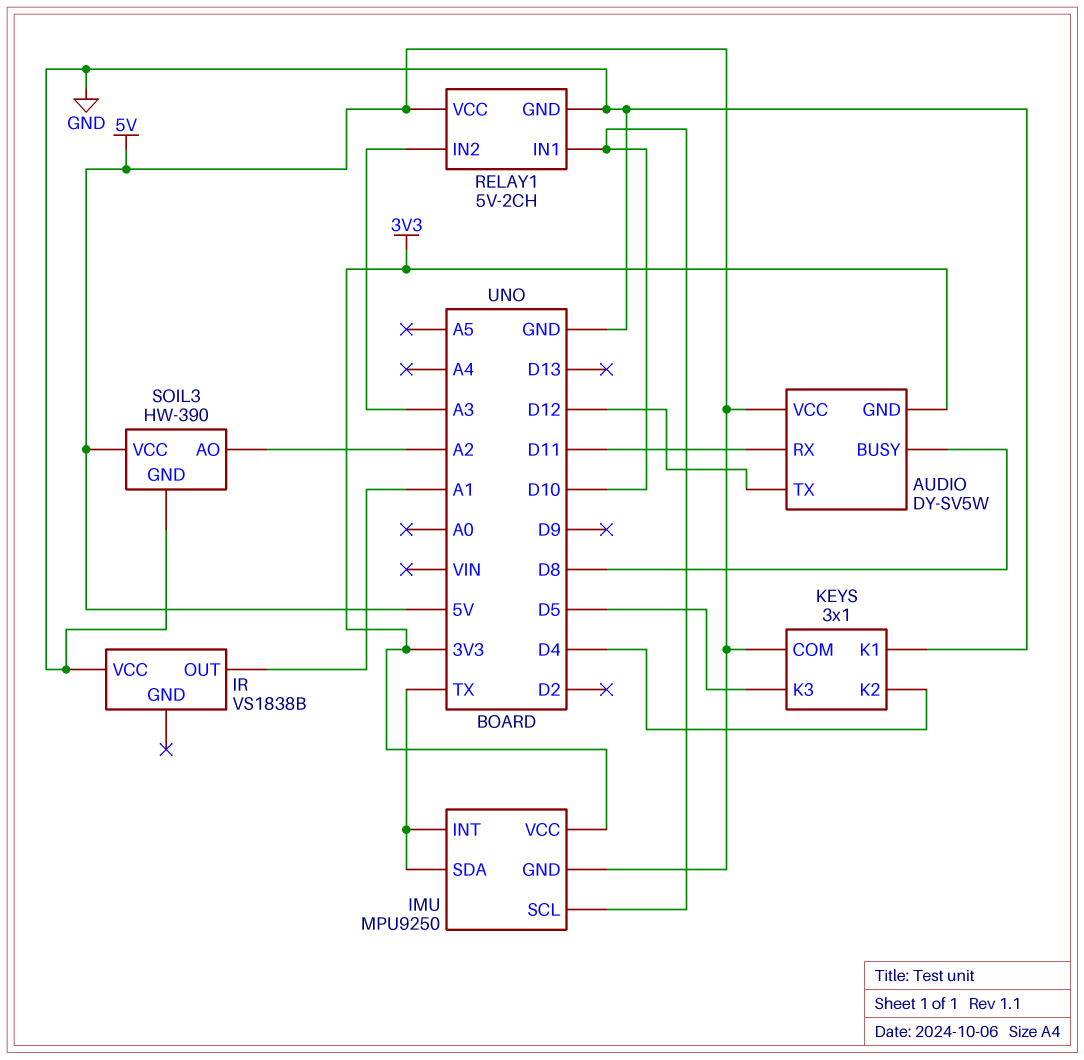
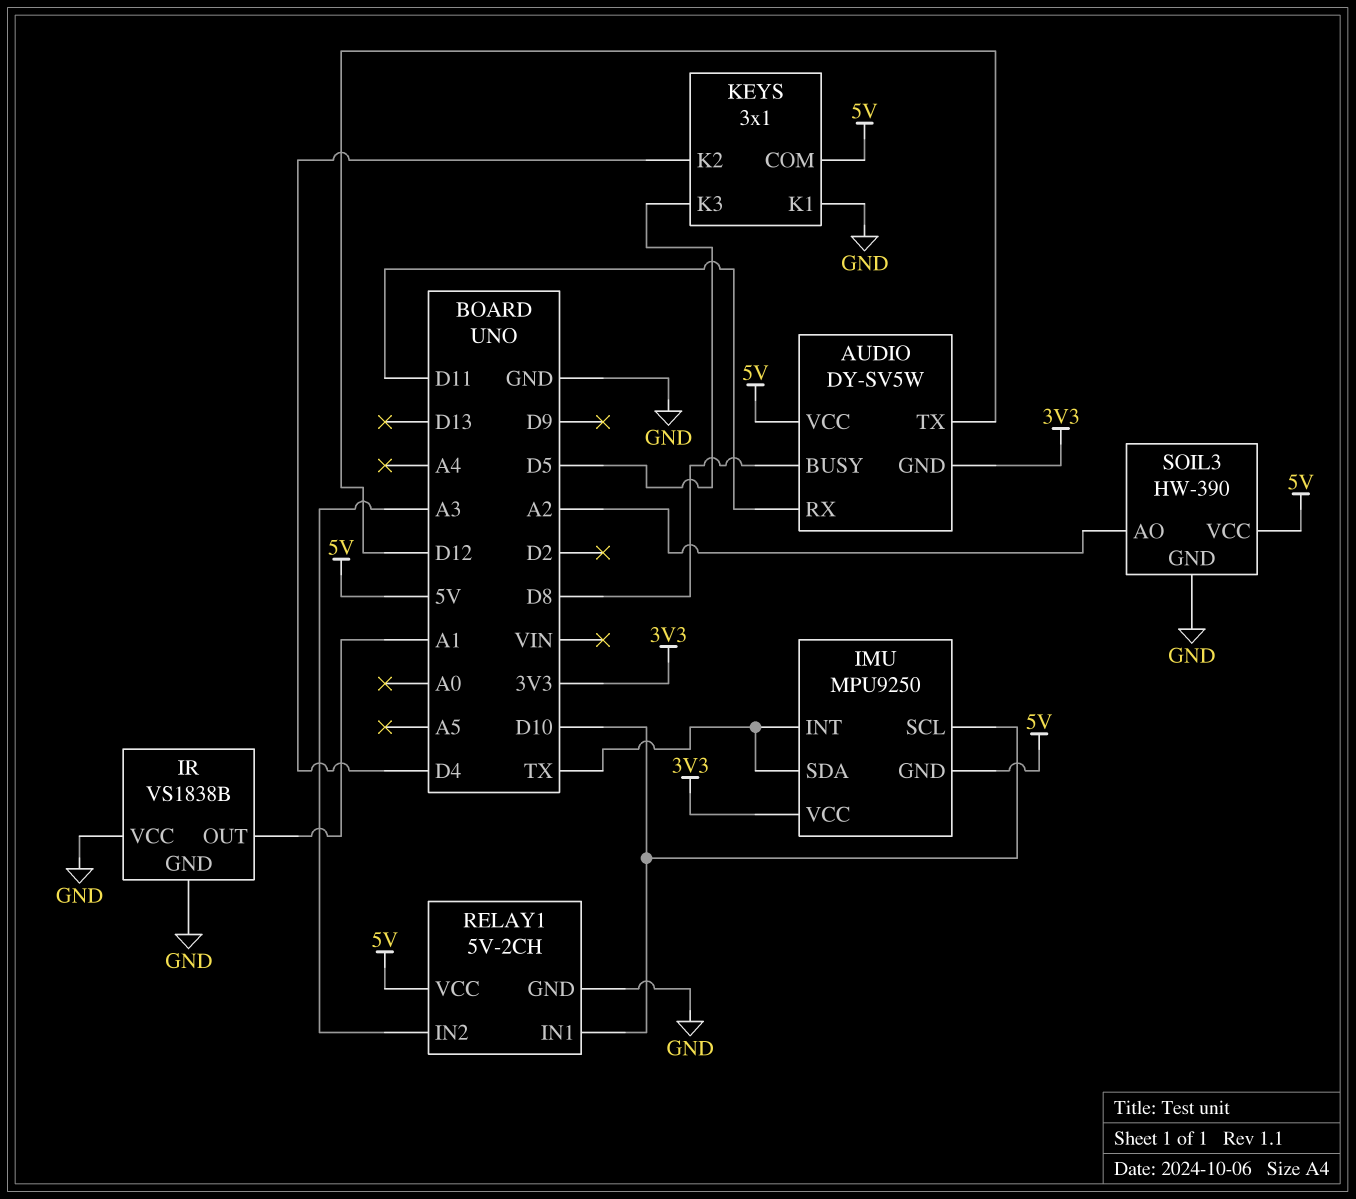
IR pin GND: none -> GND

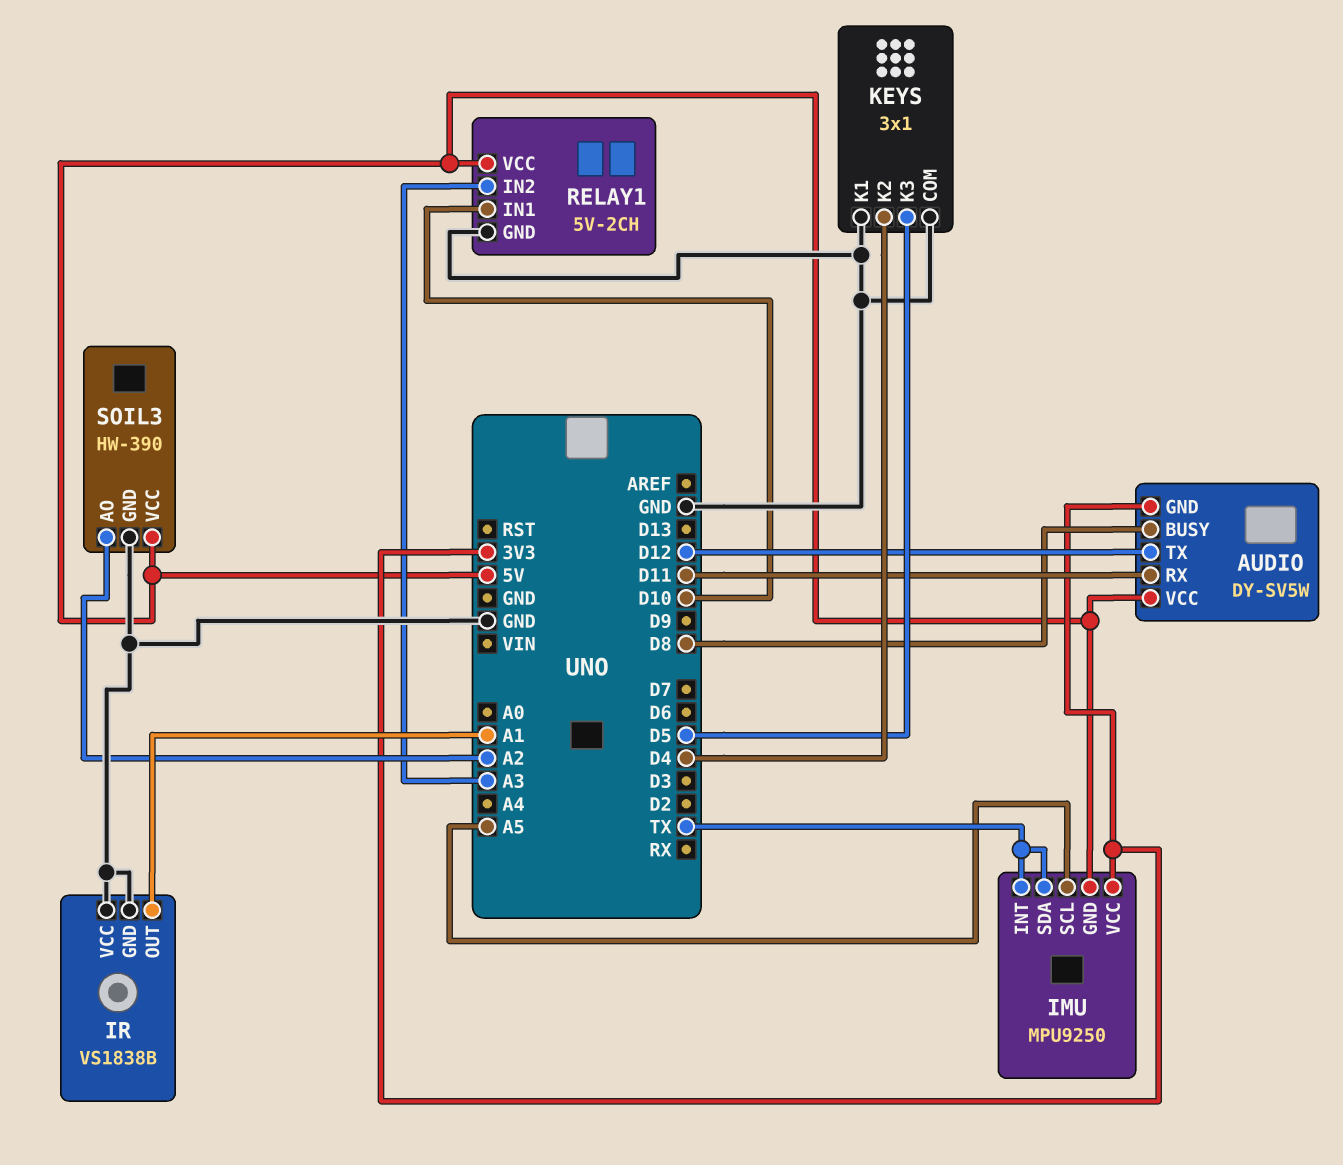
IMU pin SCL: D10 -> A5
KEYS pin COM: 5V -> GND

